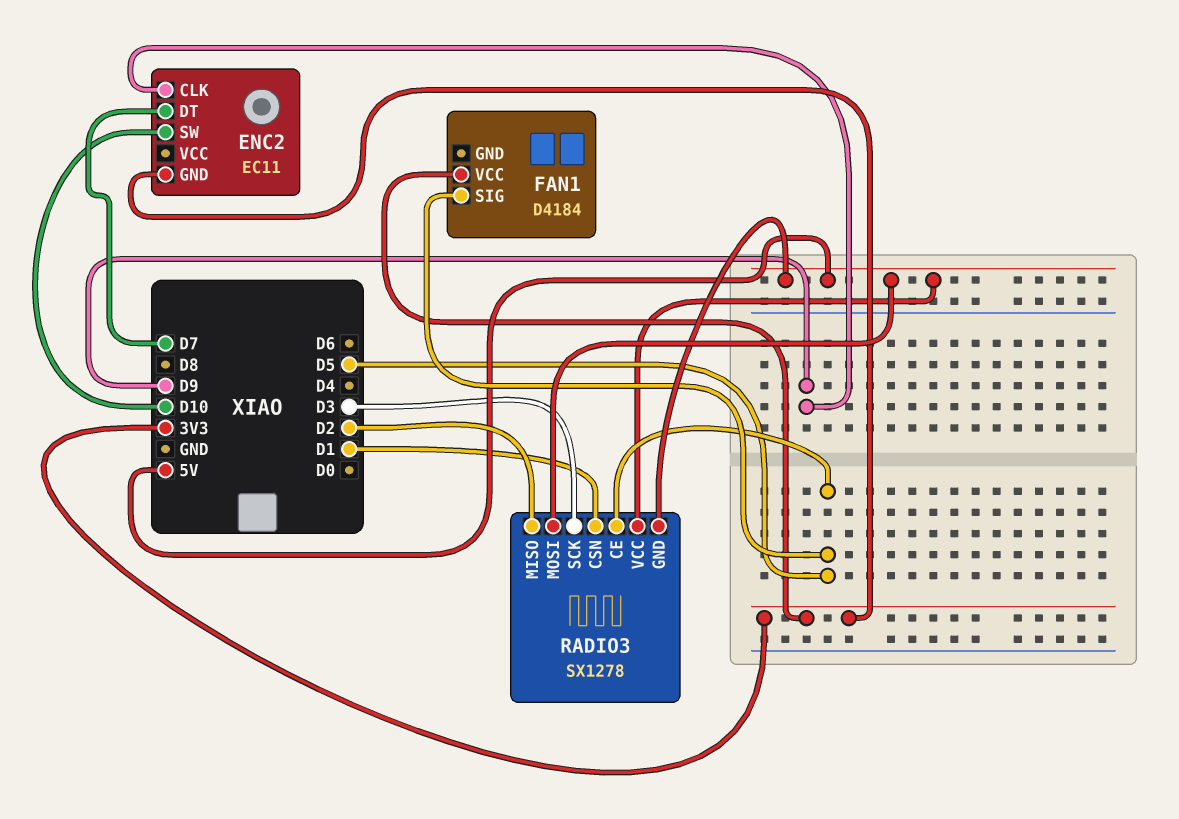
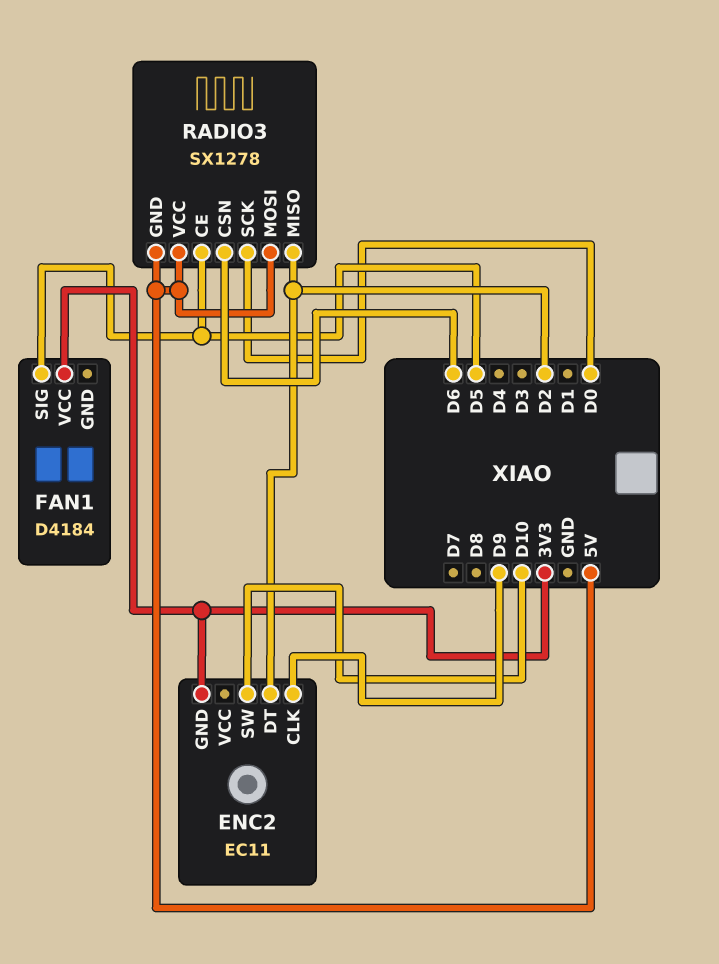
ENC2 pin DT: D7 -> D2
RADIO3 pin CSN: D1 -> D6
RADIO3 pin SCK: D3 -> D0

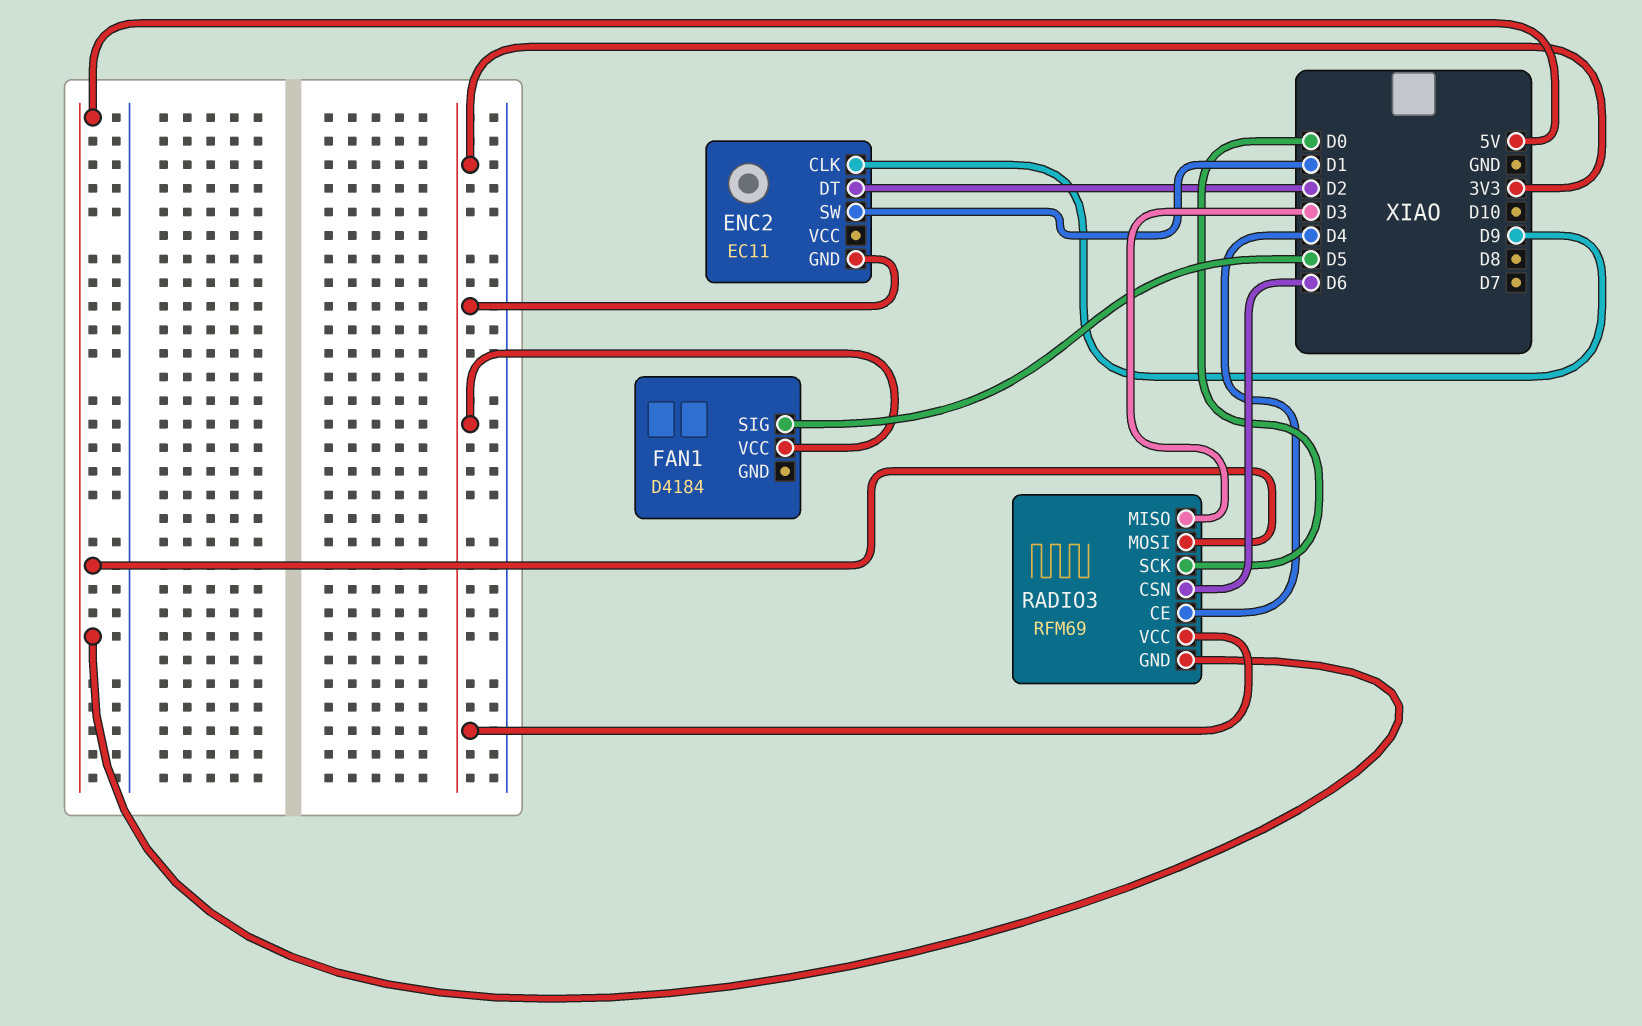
ENC2 pin SW: D10 -> D1
RADIO3: SX1278 -> RFM69
RADIO3 pin CE: D5 -> D4
RADIO3 pin MISO: D2 -> D3
RADIO3 pin VCC: 5V -> 3V3

